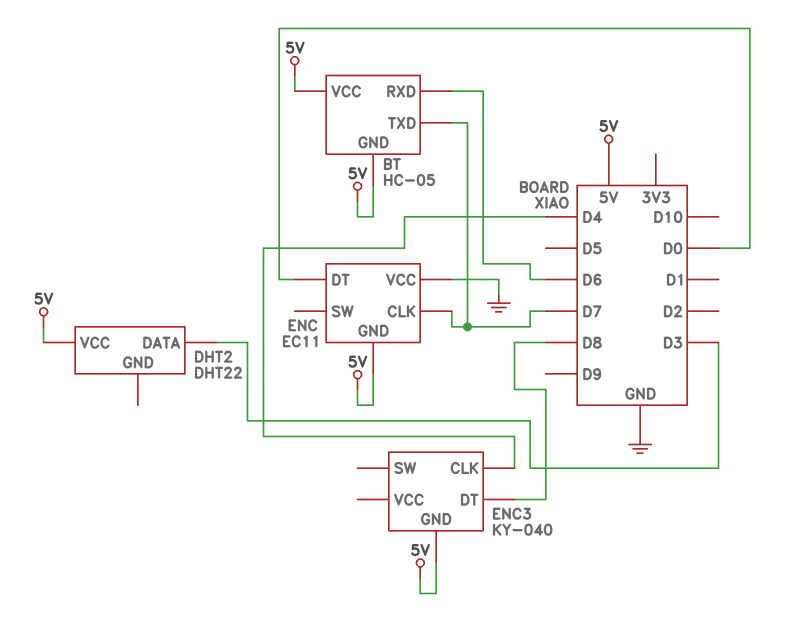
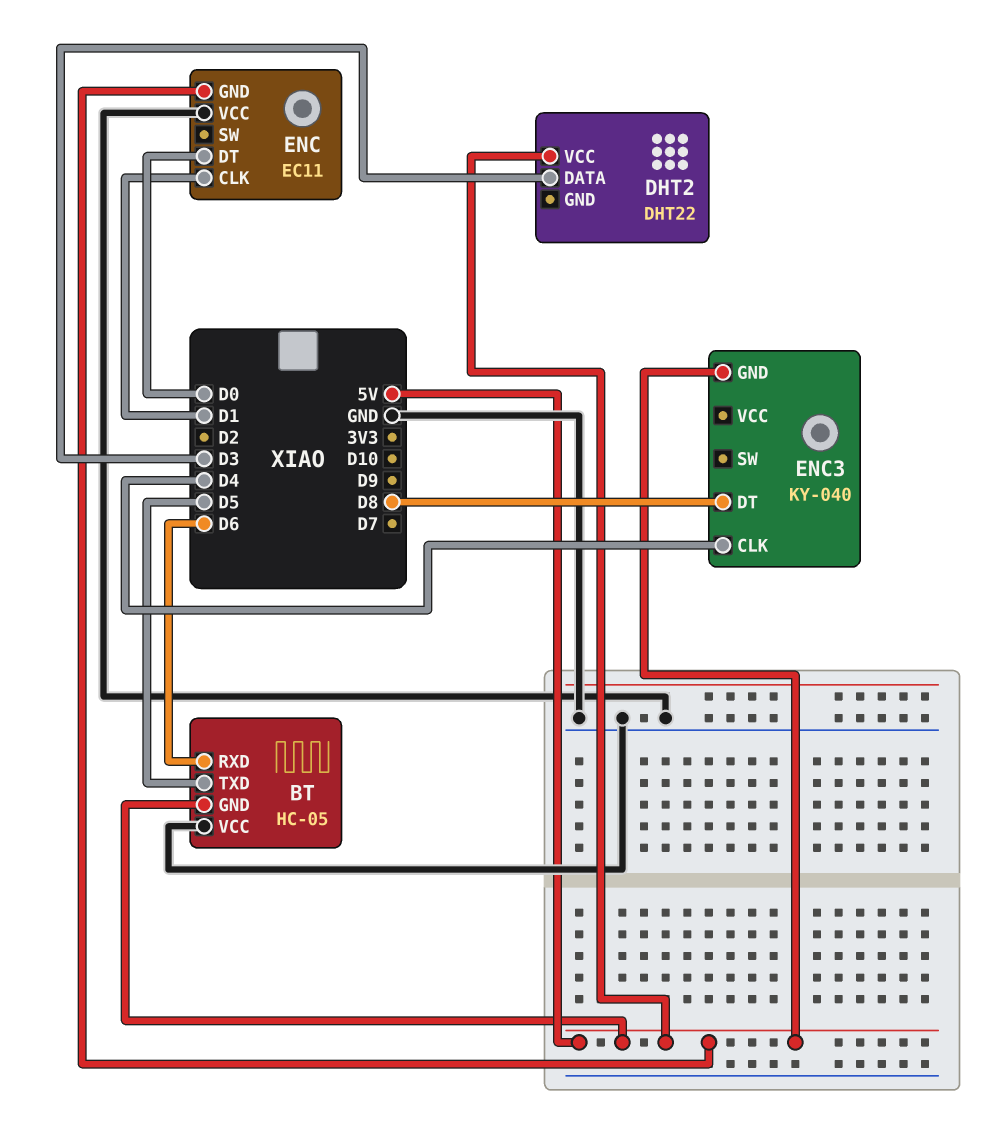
BT pin TXD: D7 -> D5
BT pin VCC: 5V -> GND
ENC pin CLK: D7 -> D1

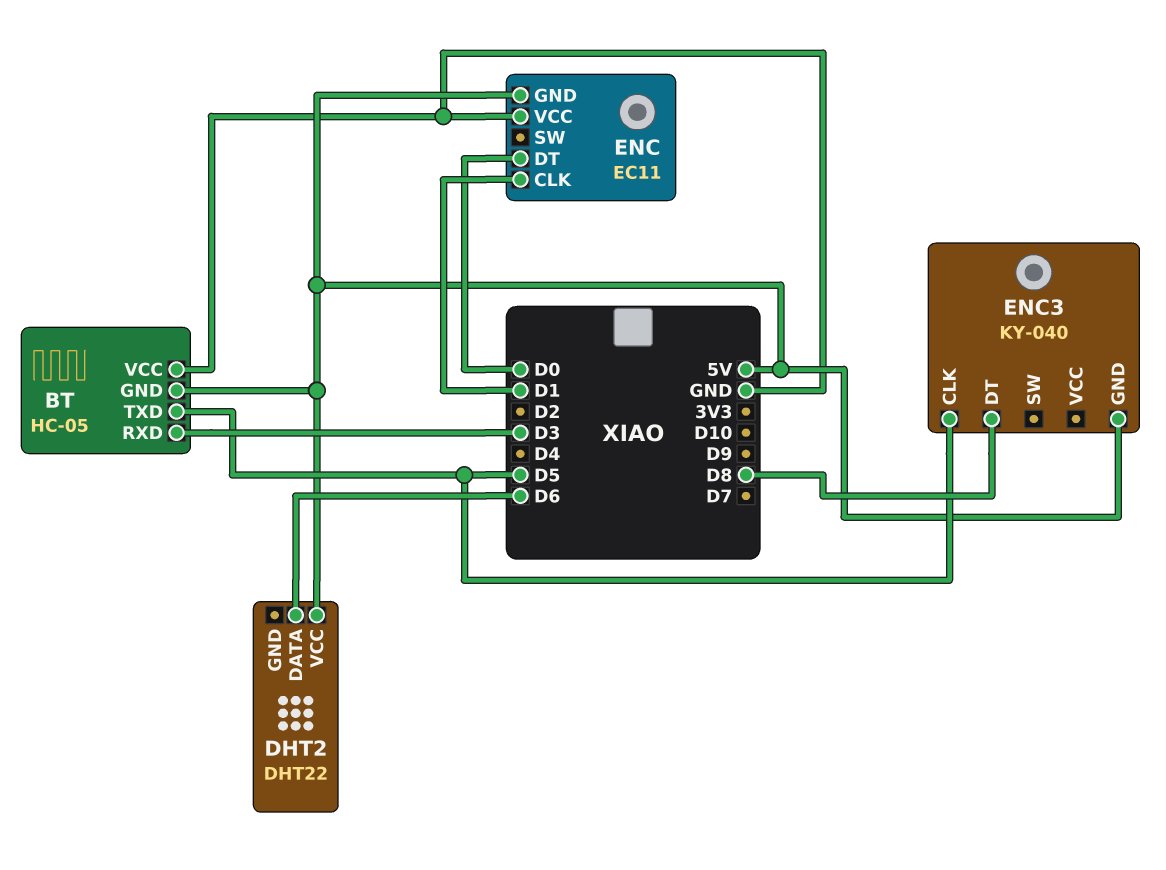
BT pin RXD: D6 -> D3
DHT2 pin DATA: D3 -> D6
ENC3 pin CLK: D4 -> D5

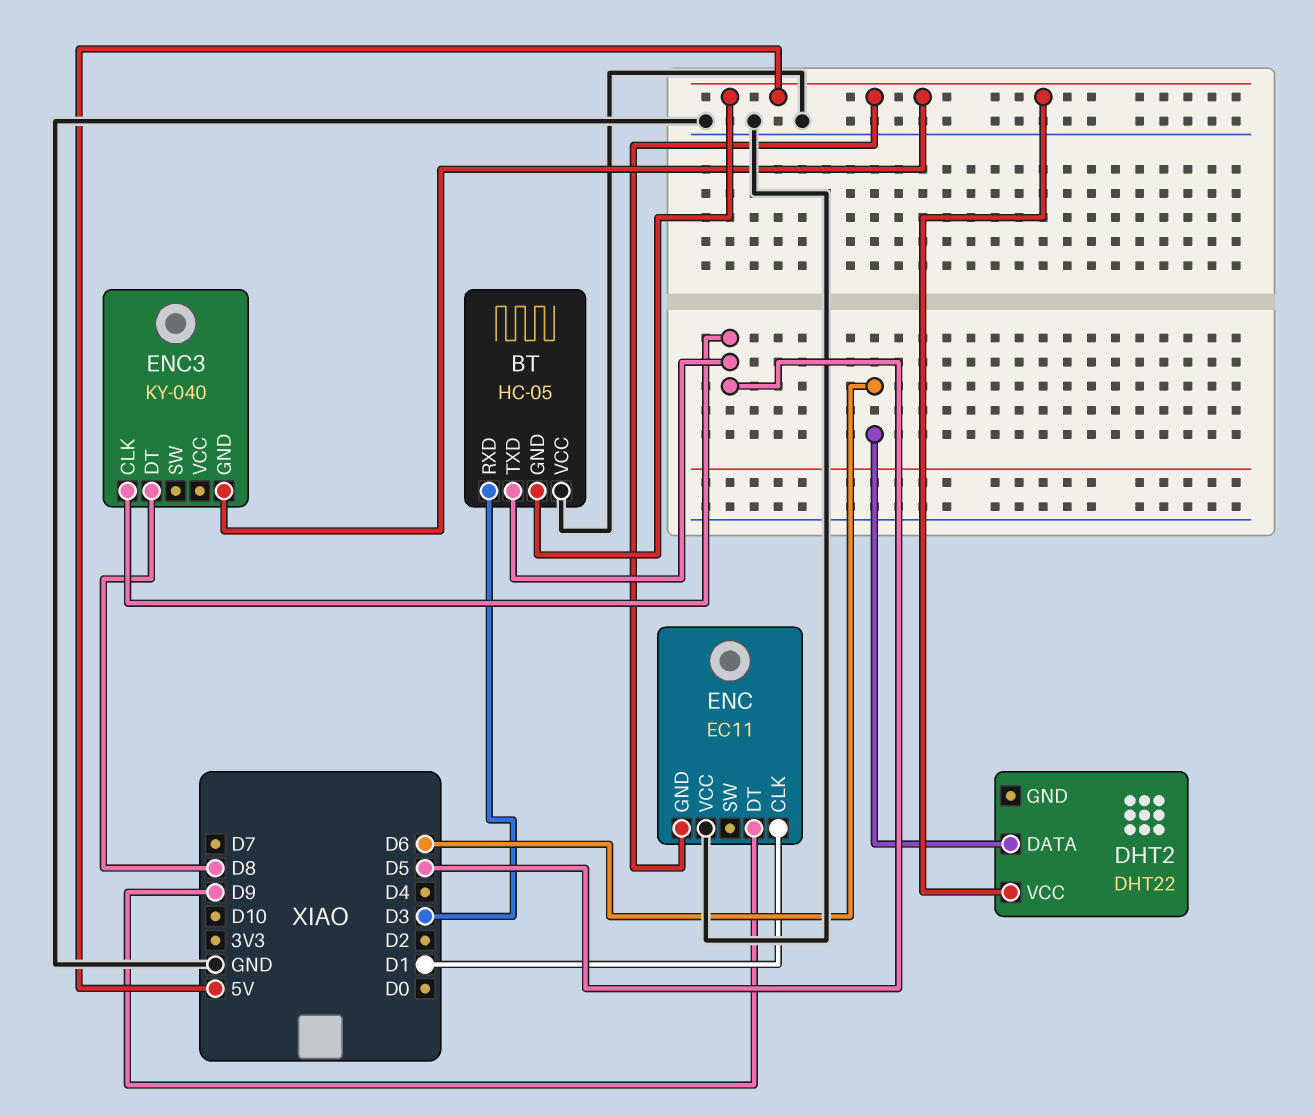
ENC pin DT: D0 -> D9

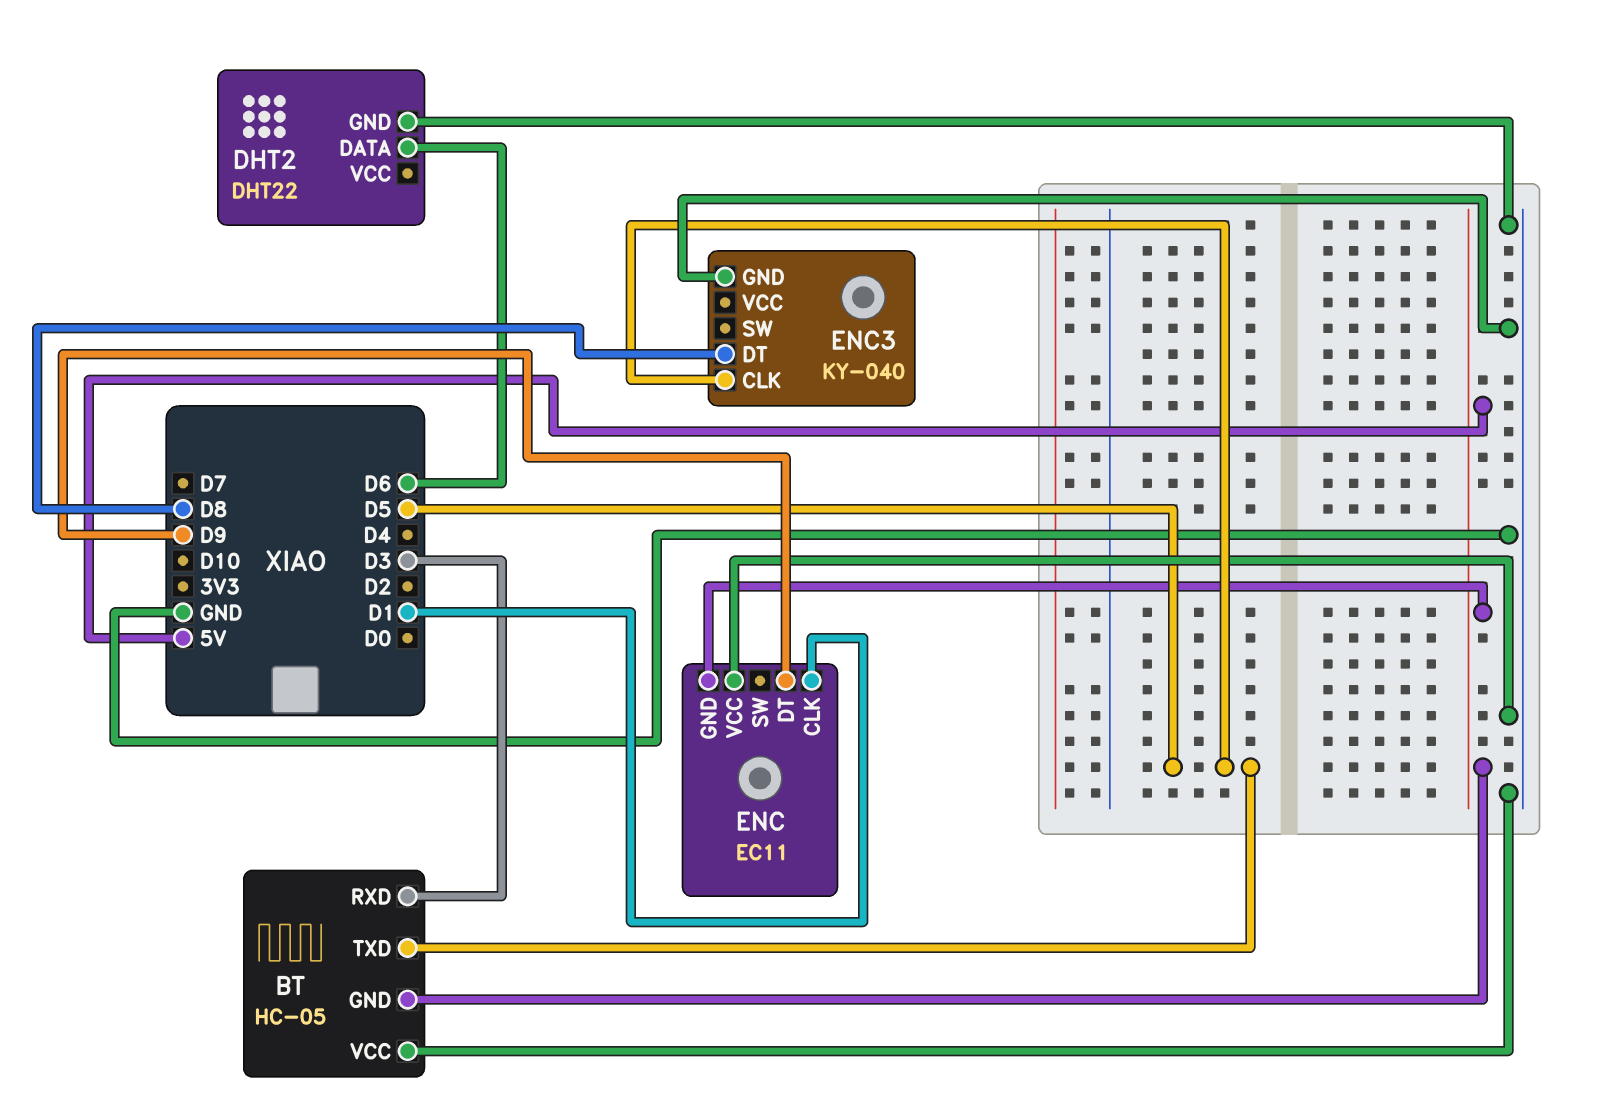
DHT2 pin GND: none -> GND
DHT2 pin VCC: 5V -> none
ENC3 pin GND: 5V -> GND

